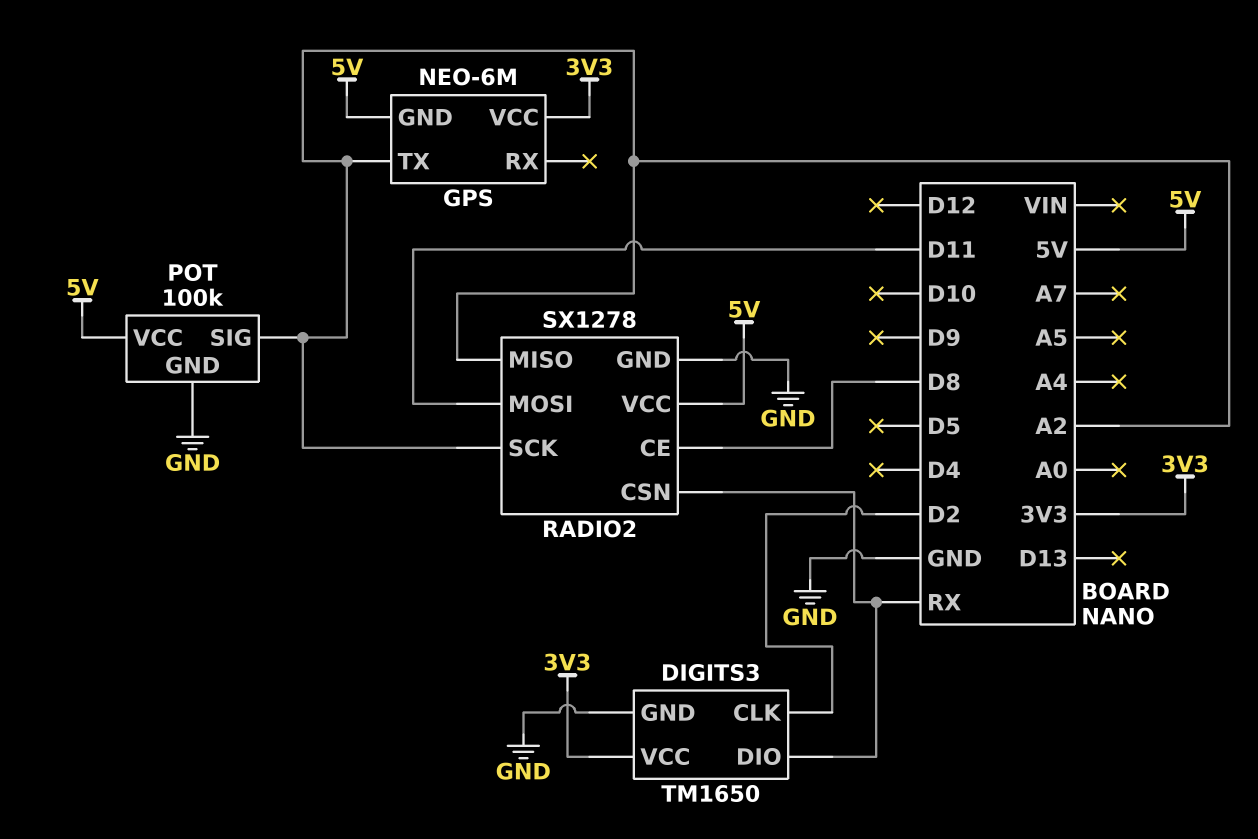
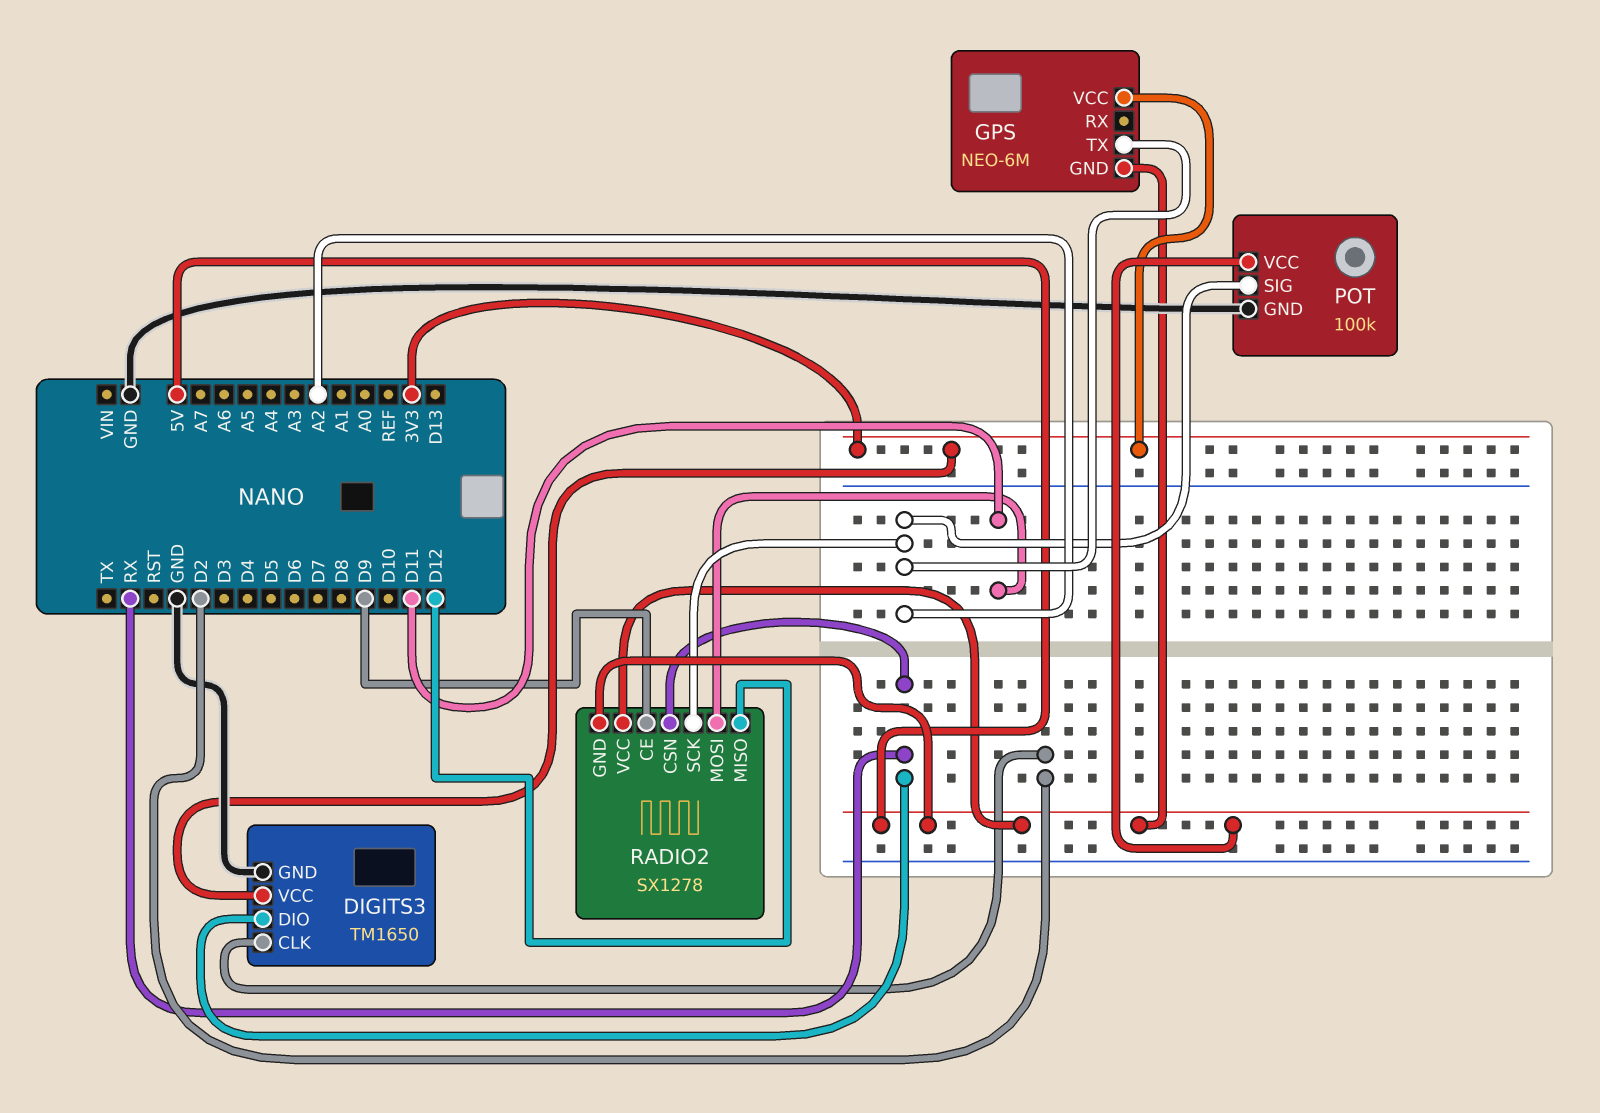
RADIO2 pin CE: D8 -> D9
RADIO2 pin GND: GND -> 5V
RADIO2 pin MISO: A2 -> D12

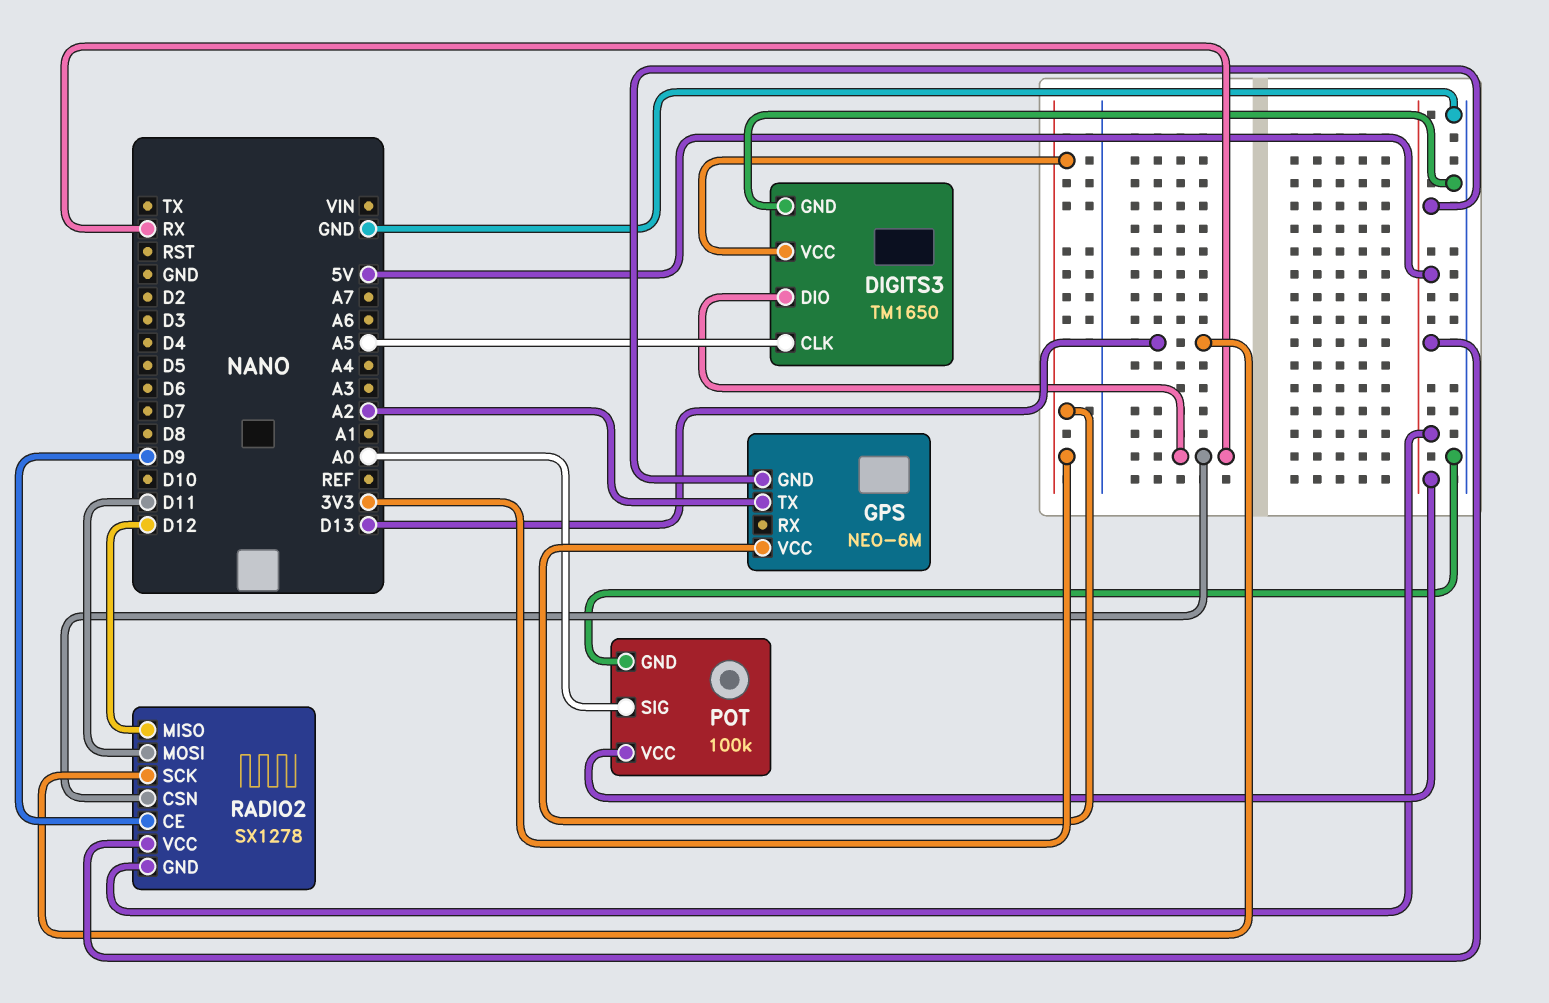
DIGITS3 pin CLK: D2 -> A5
POT pin SIG: A2 -> A0
RADIO2 pin SCK: A2 -> D13

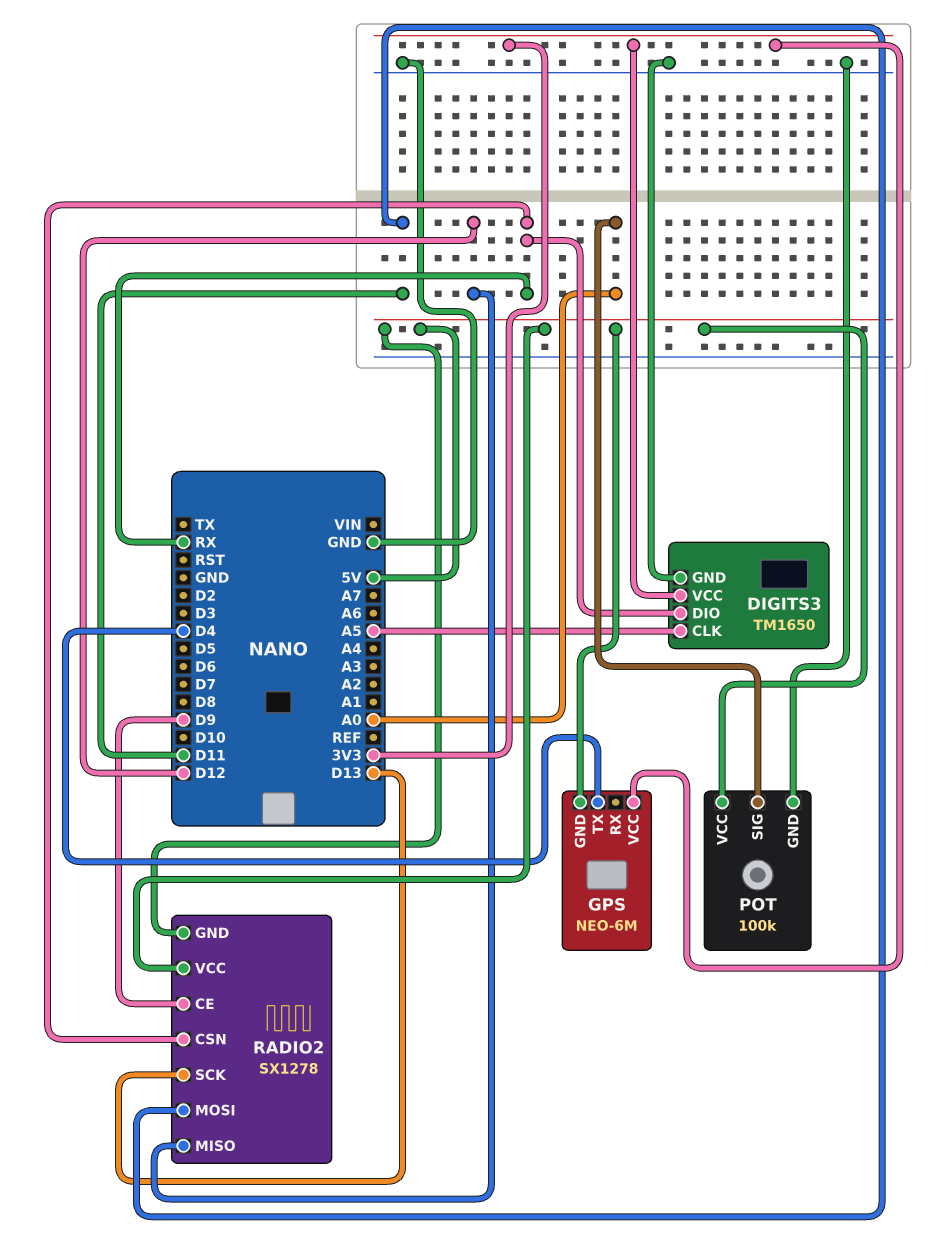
GPS pin TX: A2 -> D4

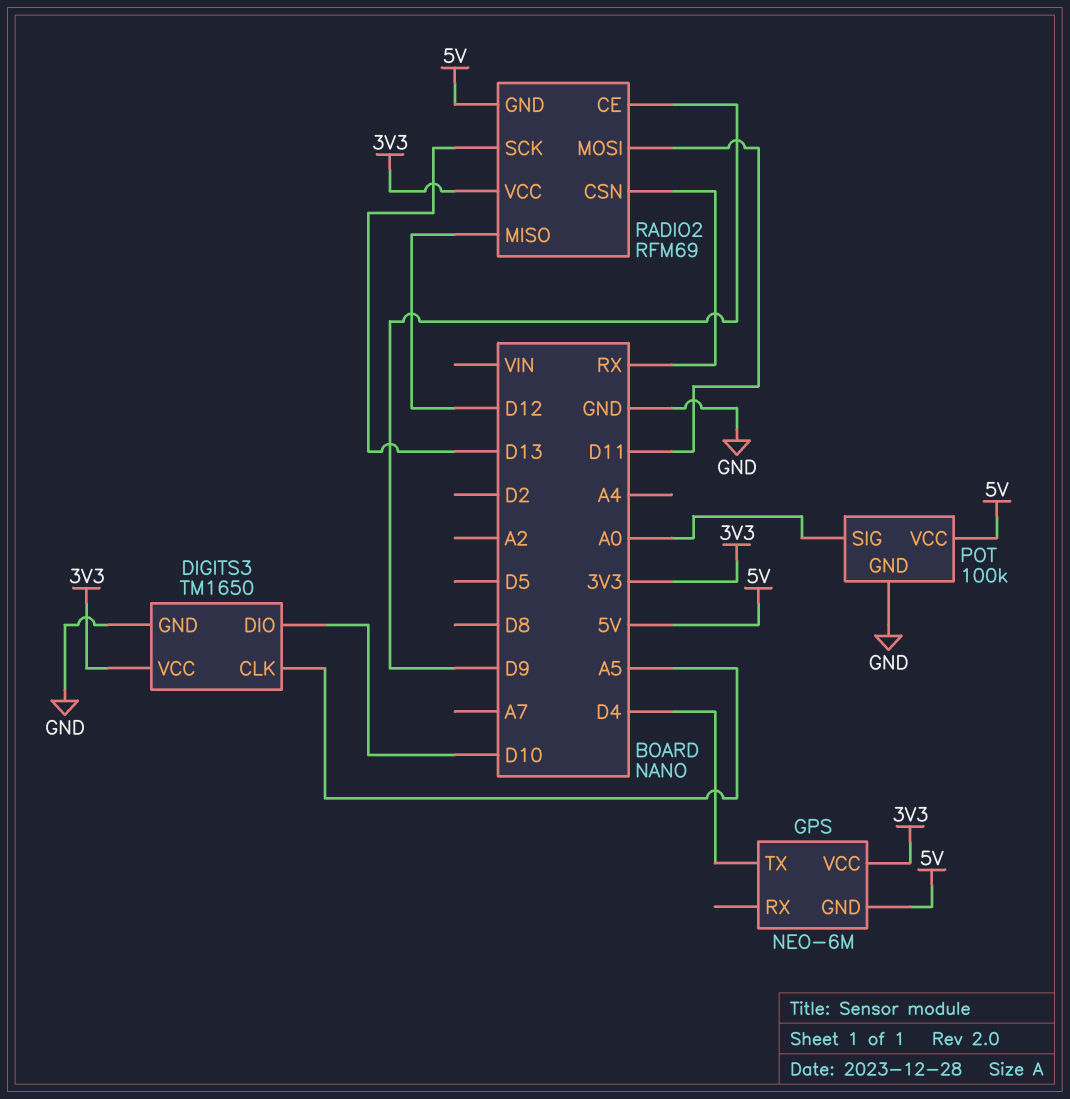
DIGITS3 pin DIO: RX -> D10
RADIO2: SX1278 -> RFM69
RADIO2 pin VCC: 5V -> 3V3

